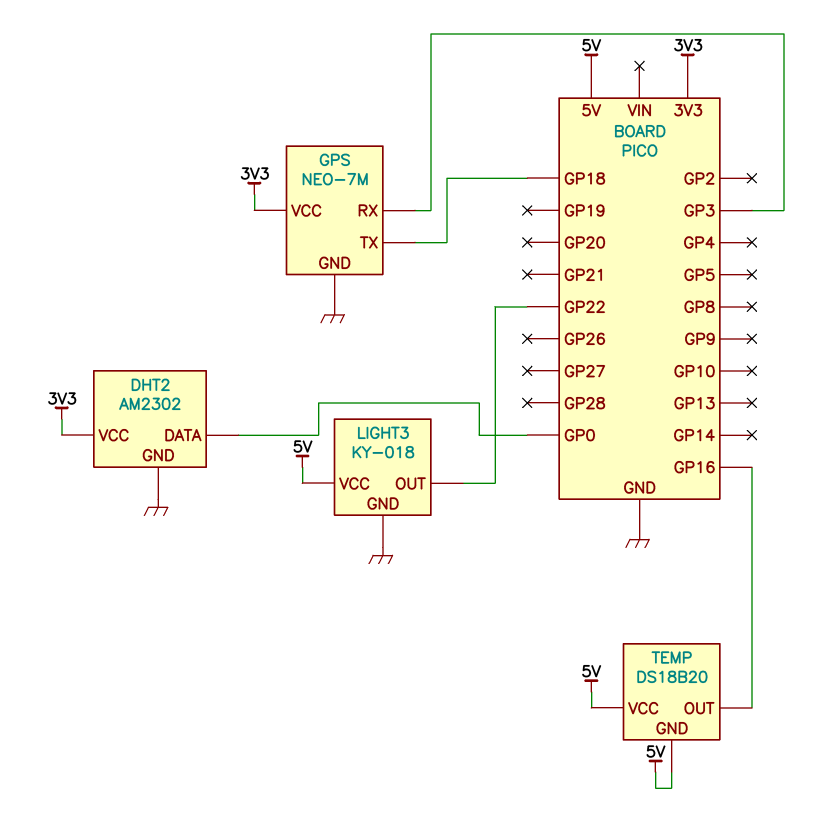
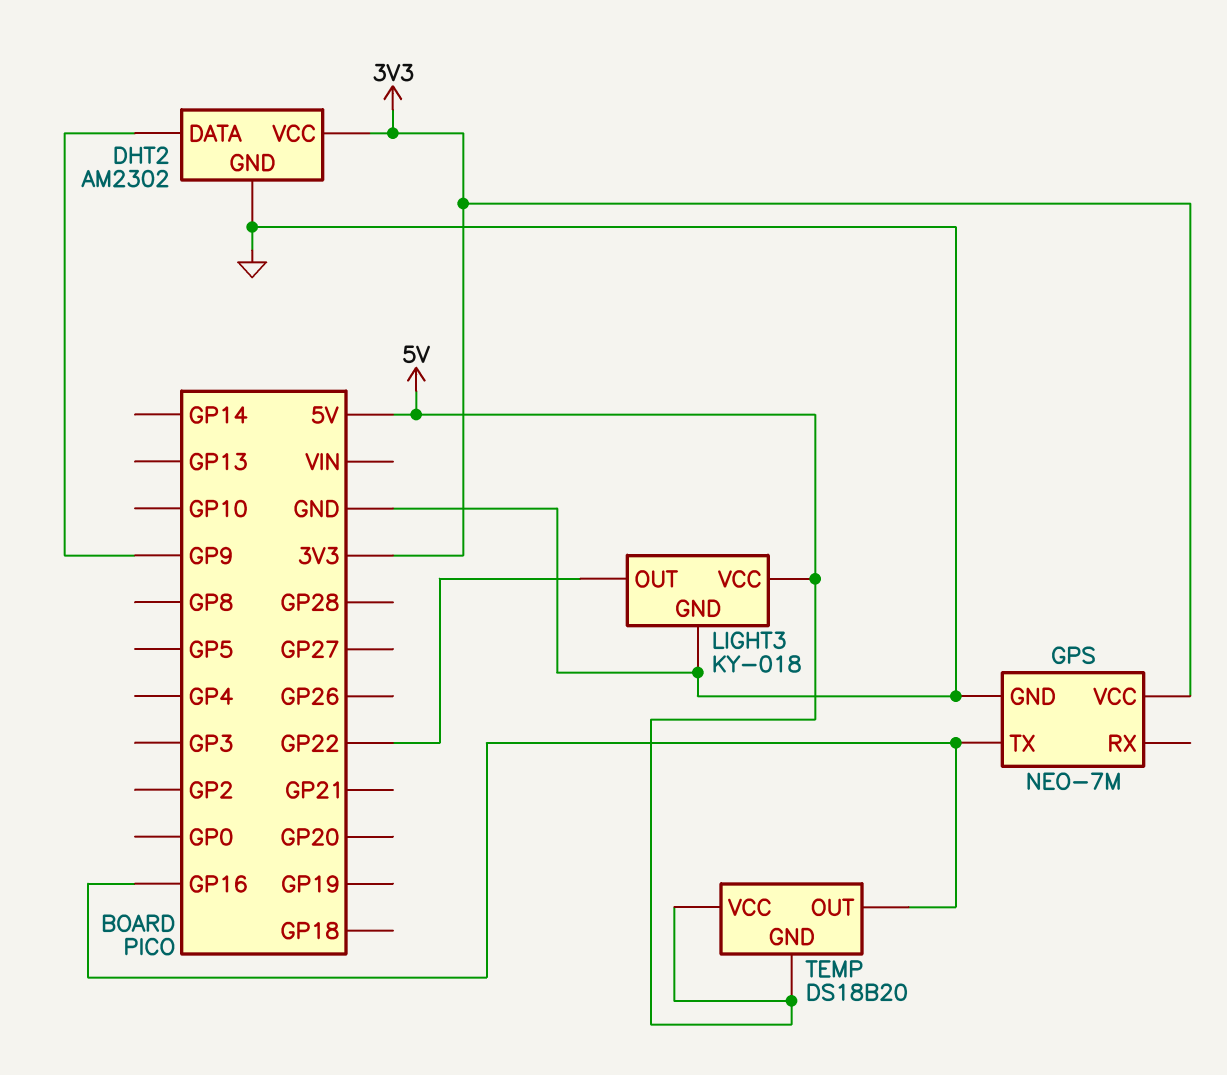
DHT2 pin DATA: GP0 -> GP9
GPS pin RX: GP3 -> none
GPS pin TX: GP18 -> GP16

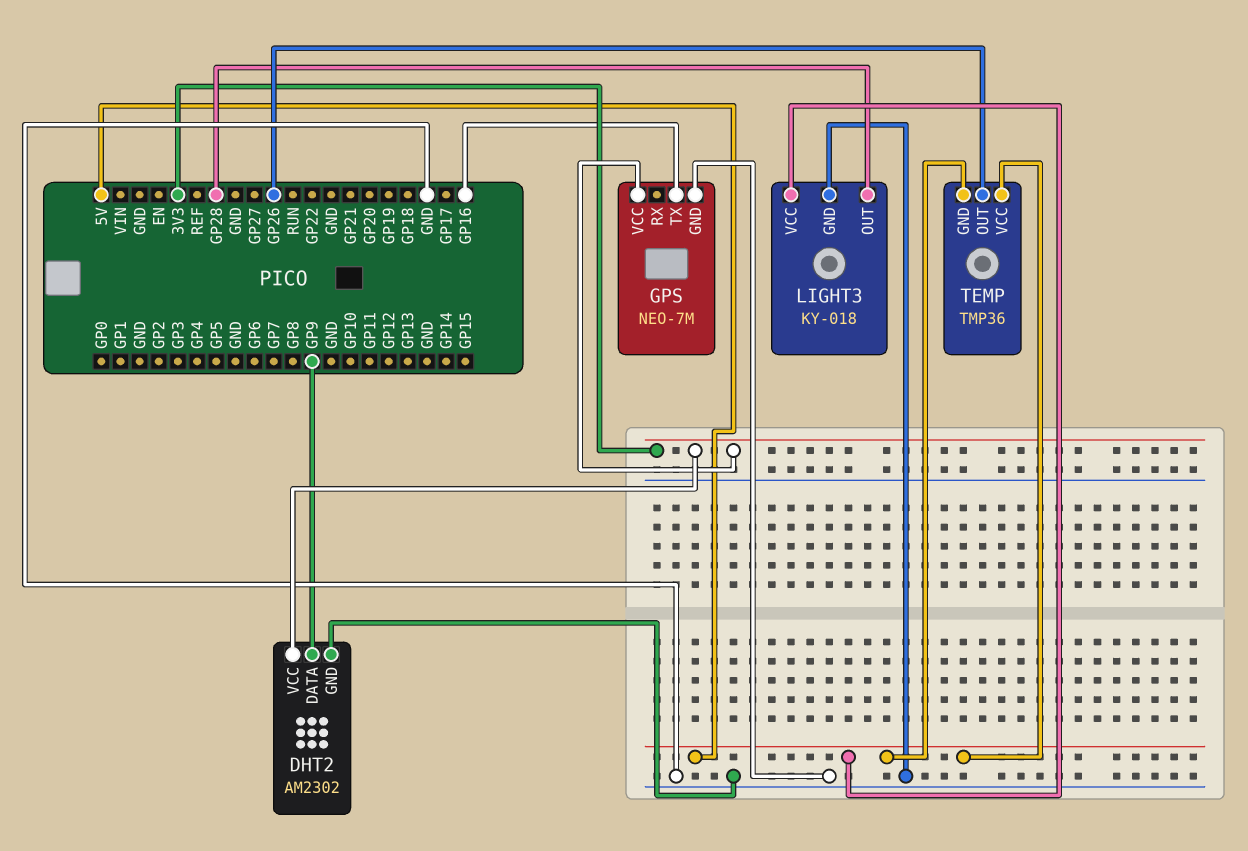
LIGHT3 pin OUT: GP22 -> GP28
TEMP: DS18B20 -> TMP36
TEMP pin OUT: GP16 -> GP26

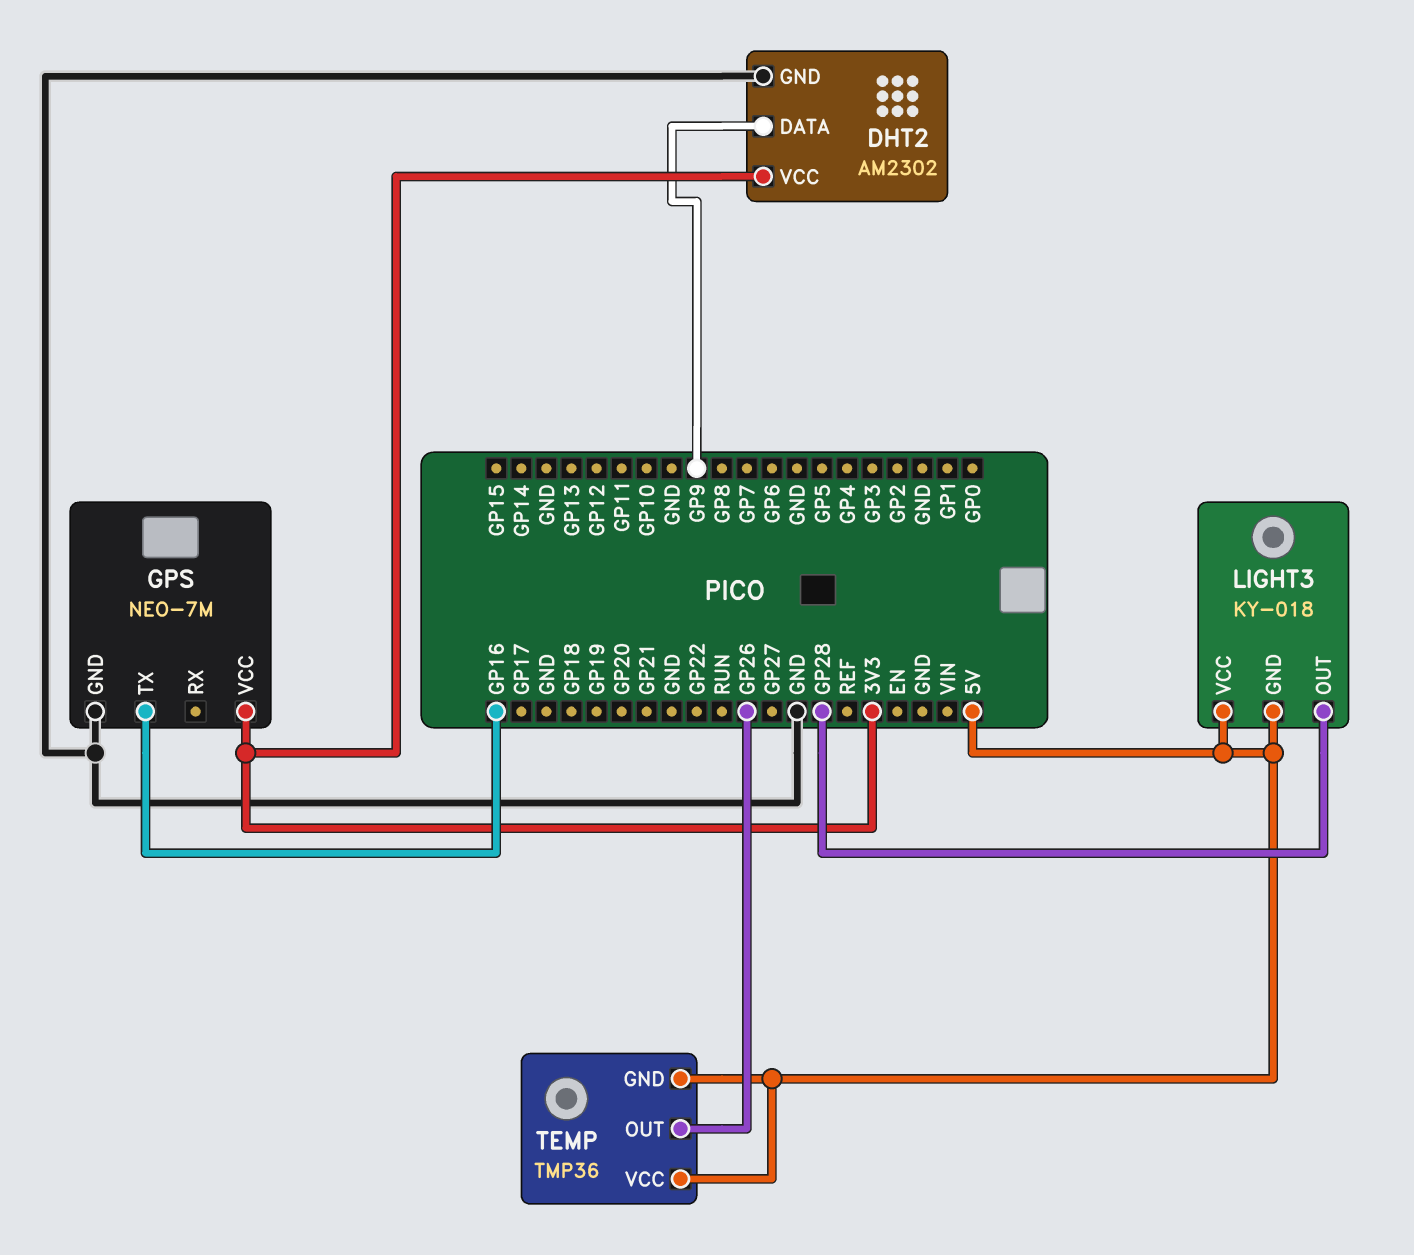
LIGHT3 pin GND: GND -> 5V

